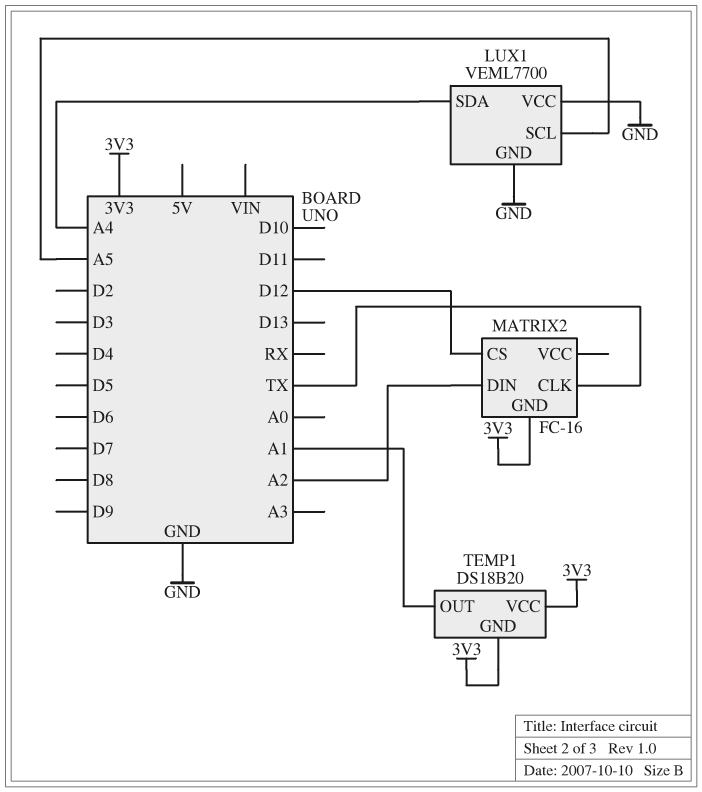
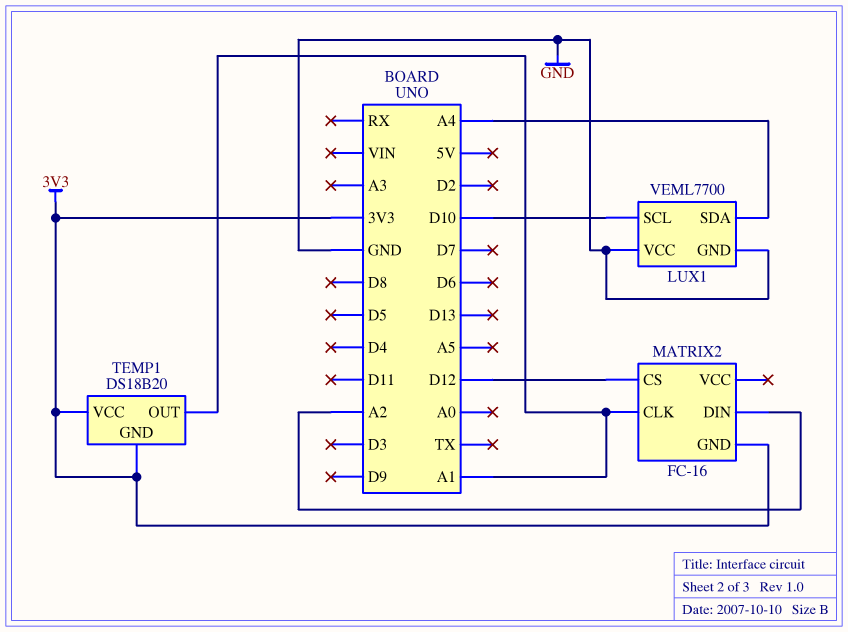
LUX1 pin SCL: A5 -> D10
MATRIX2 pin CLK: TX -> A1

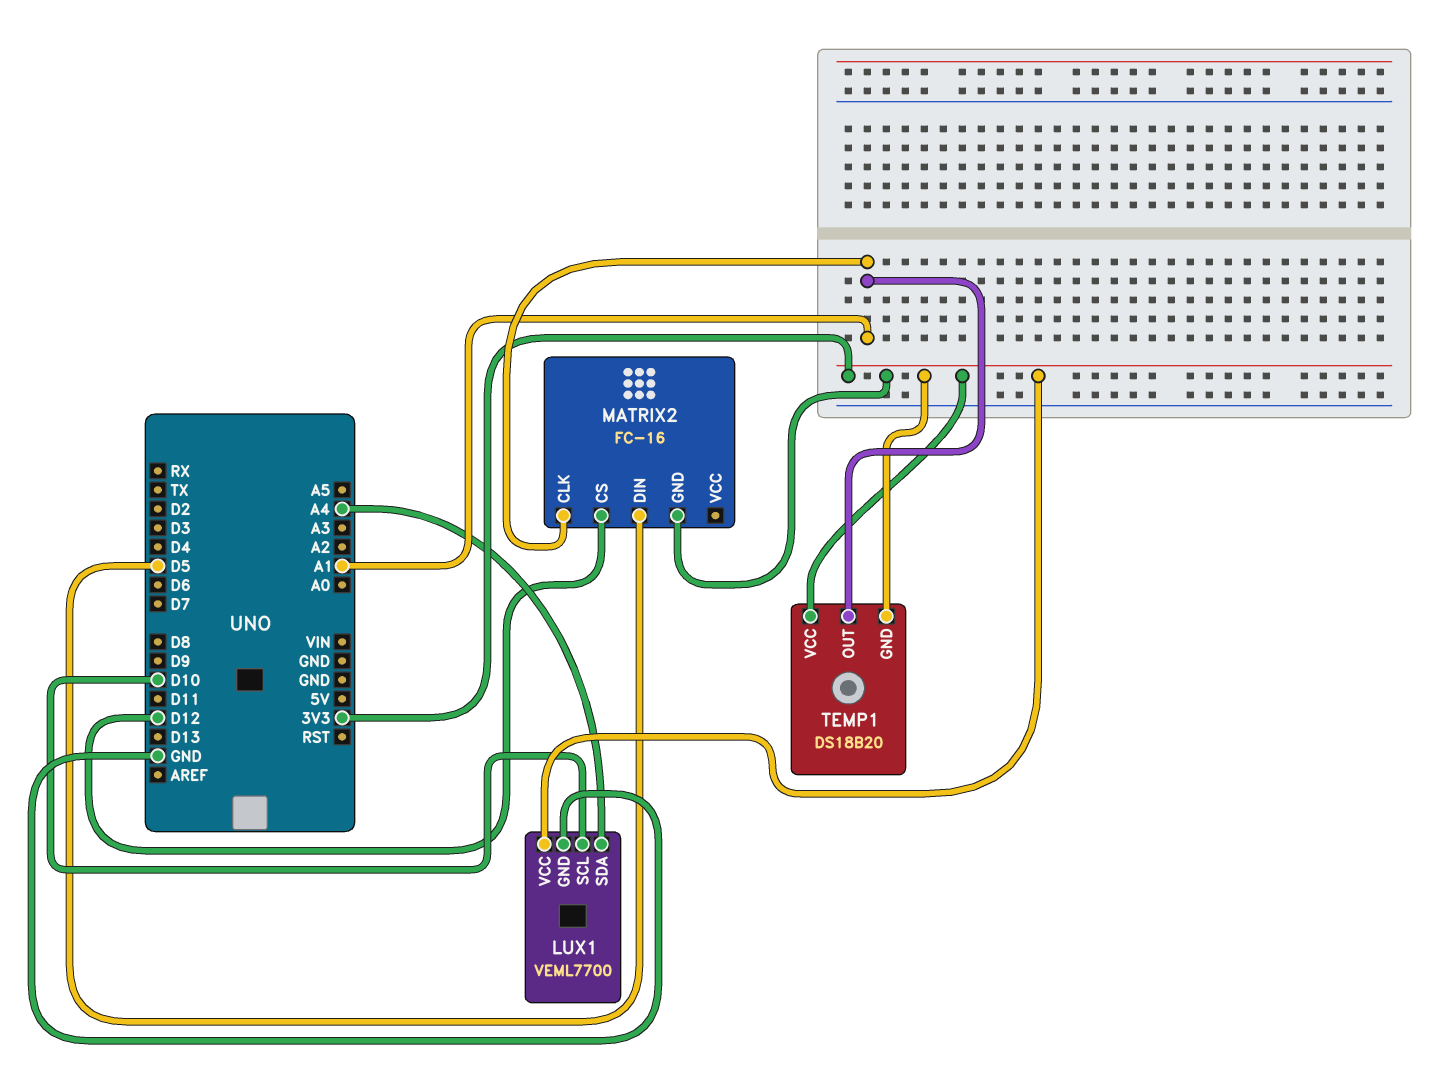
LUX1 pin VCC: GND -> 3V3
MATRIX2 pin DIN: A2 -> D5

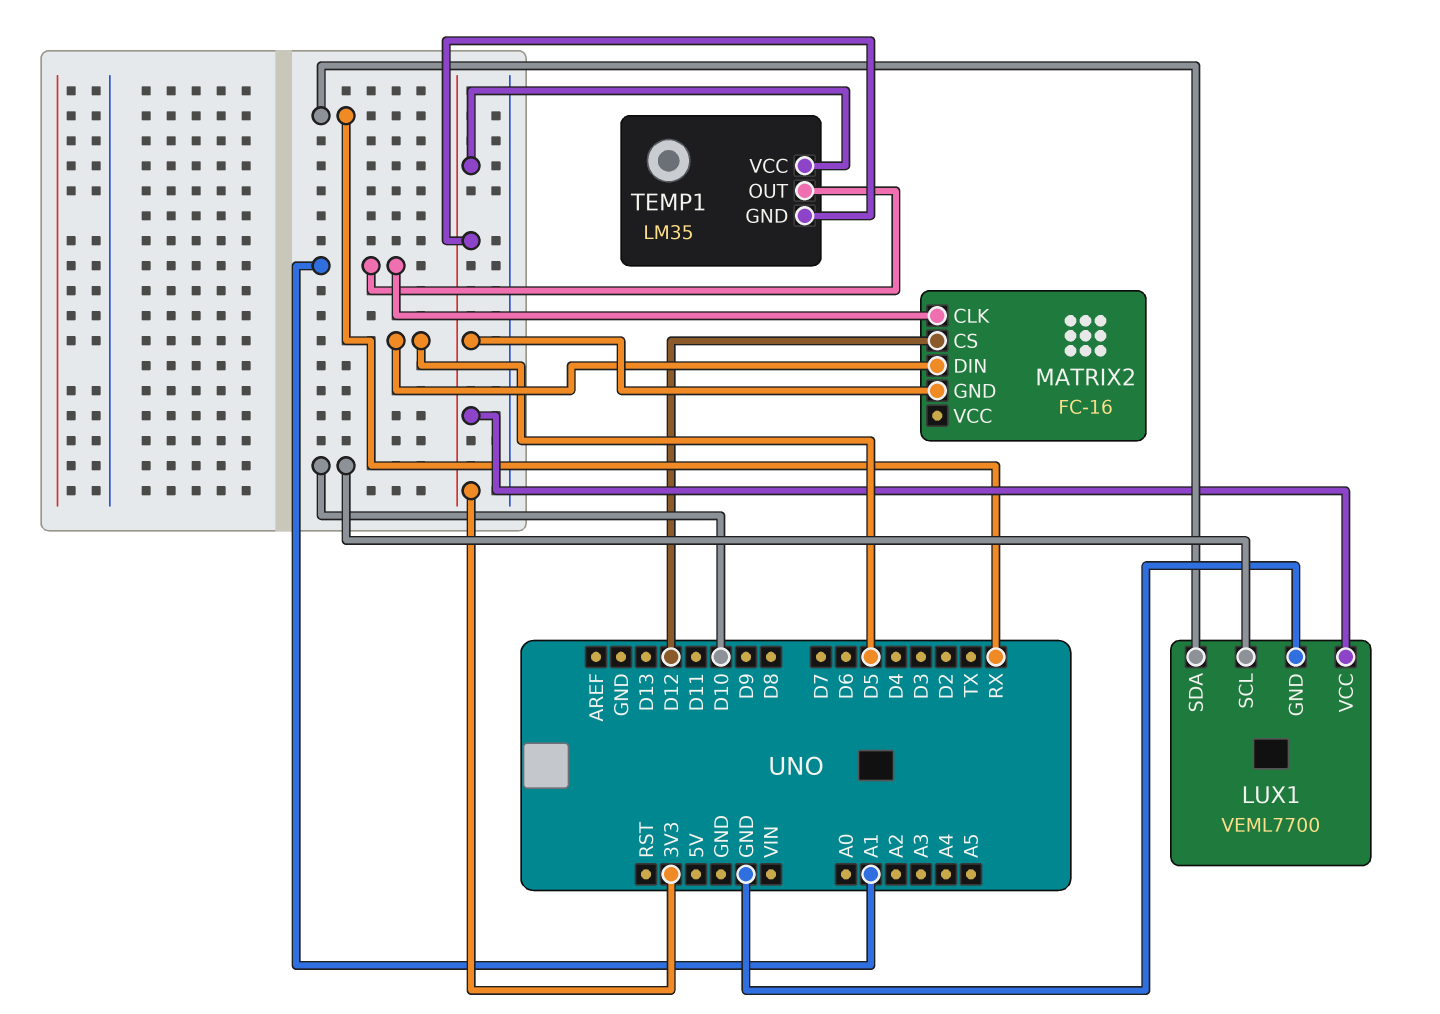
LUX1 pin SDA: A4 -> RX
TEMP1: DS18B20 -> LM35

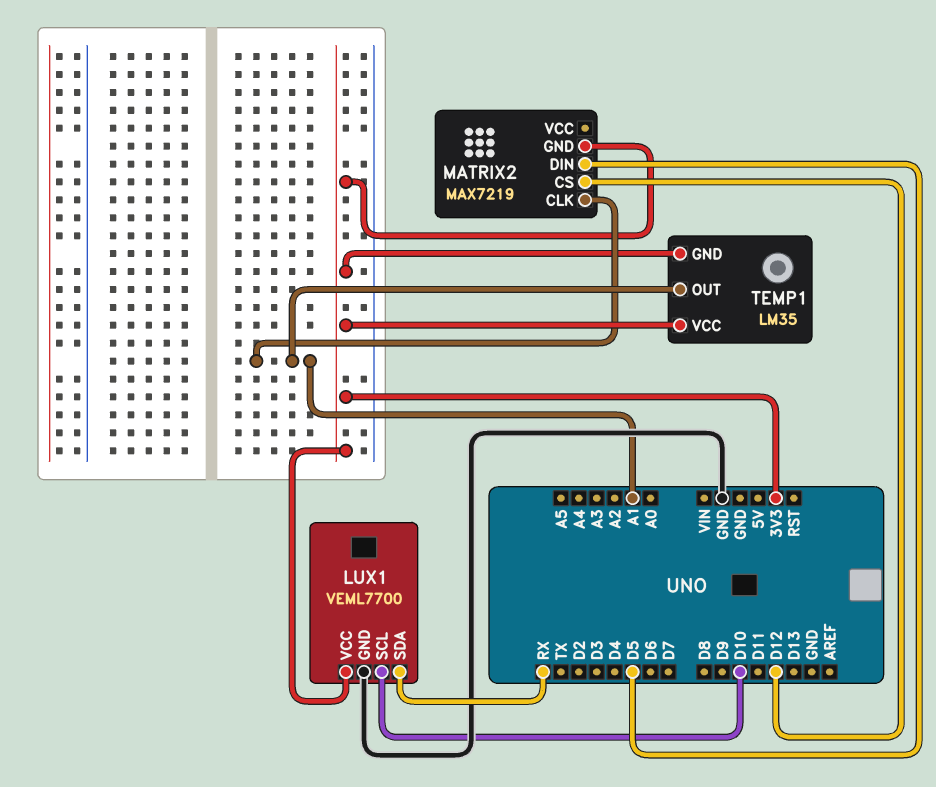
MATRIX2: FC-16 -> MAX7219

